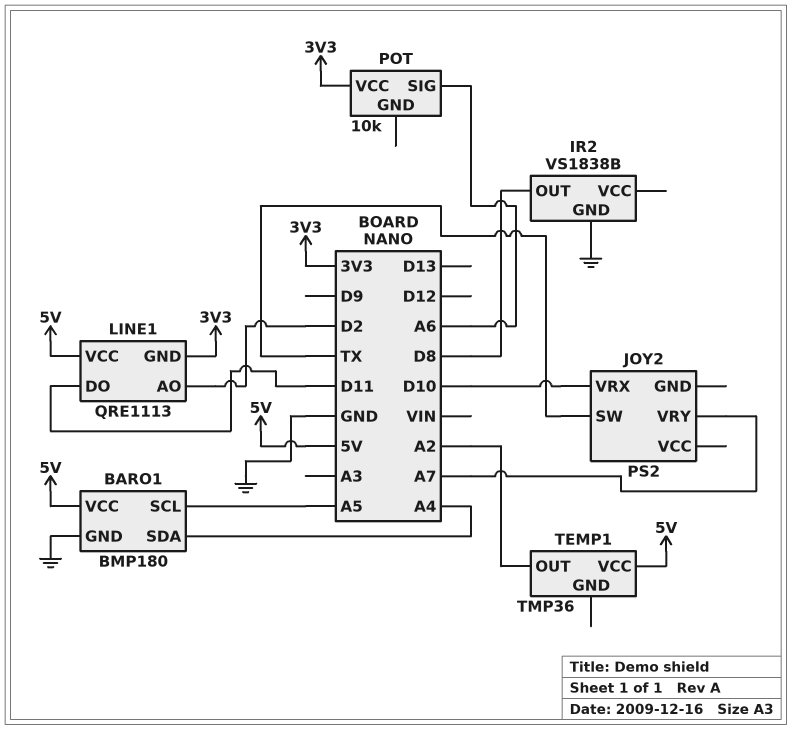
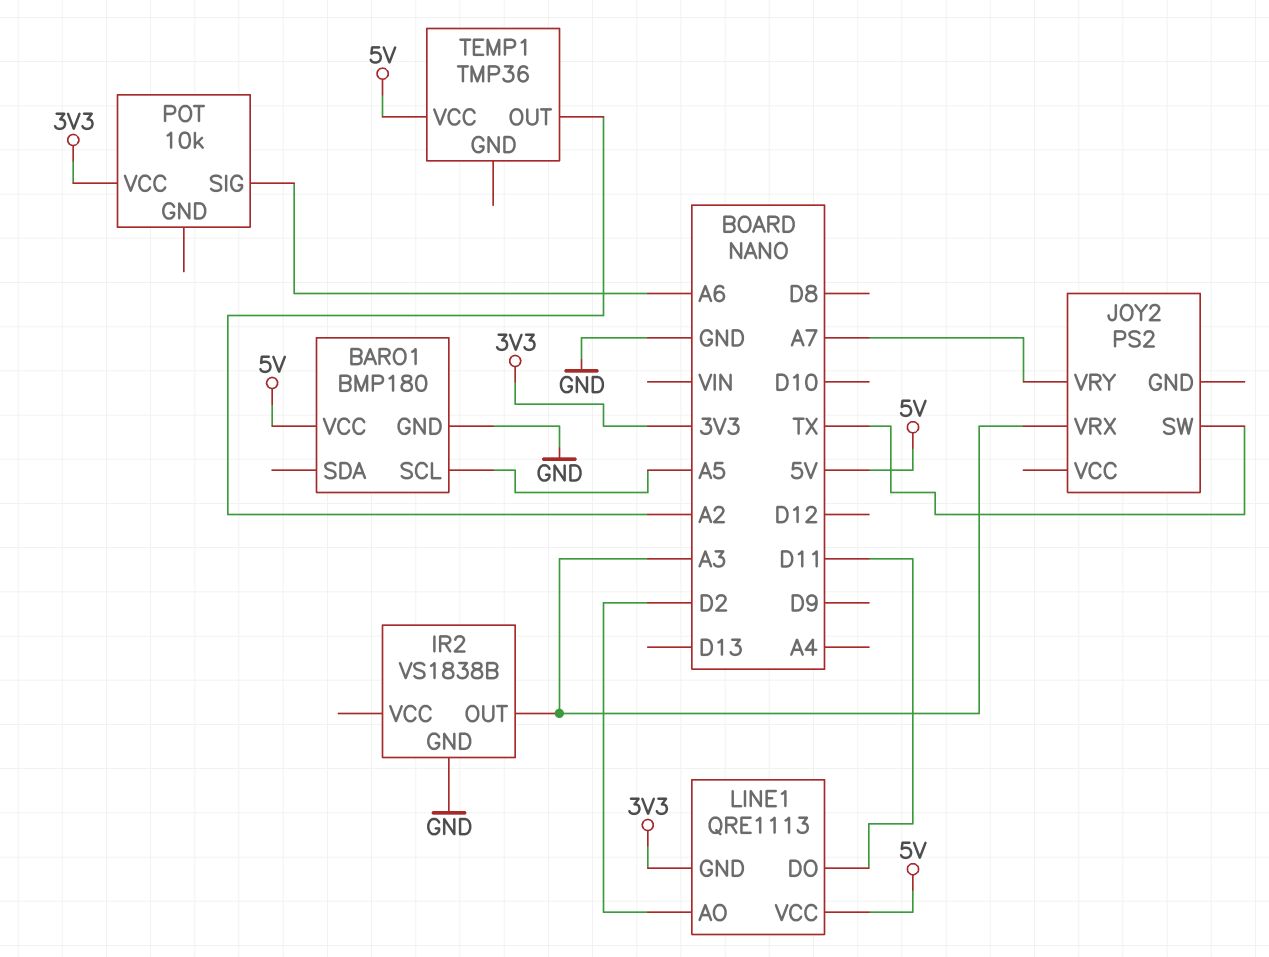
BARO1 pin SDA: A4 -> none
IR2 pin OUT: D8 -> A3
JOY2 pin VRX: D10 -> A3

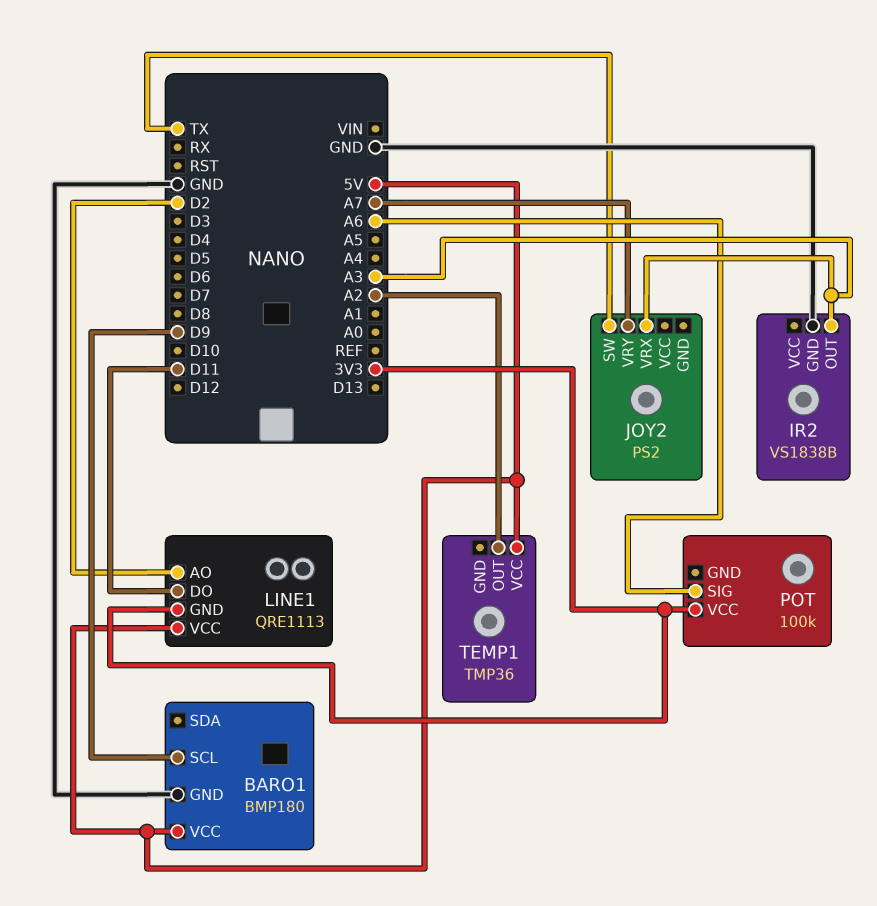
BARO1 pin SCL: A5 -> D9
POT: 10k -> 100k

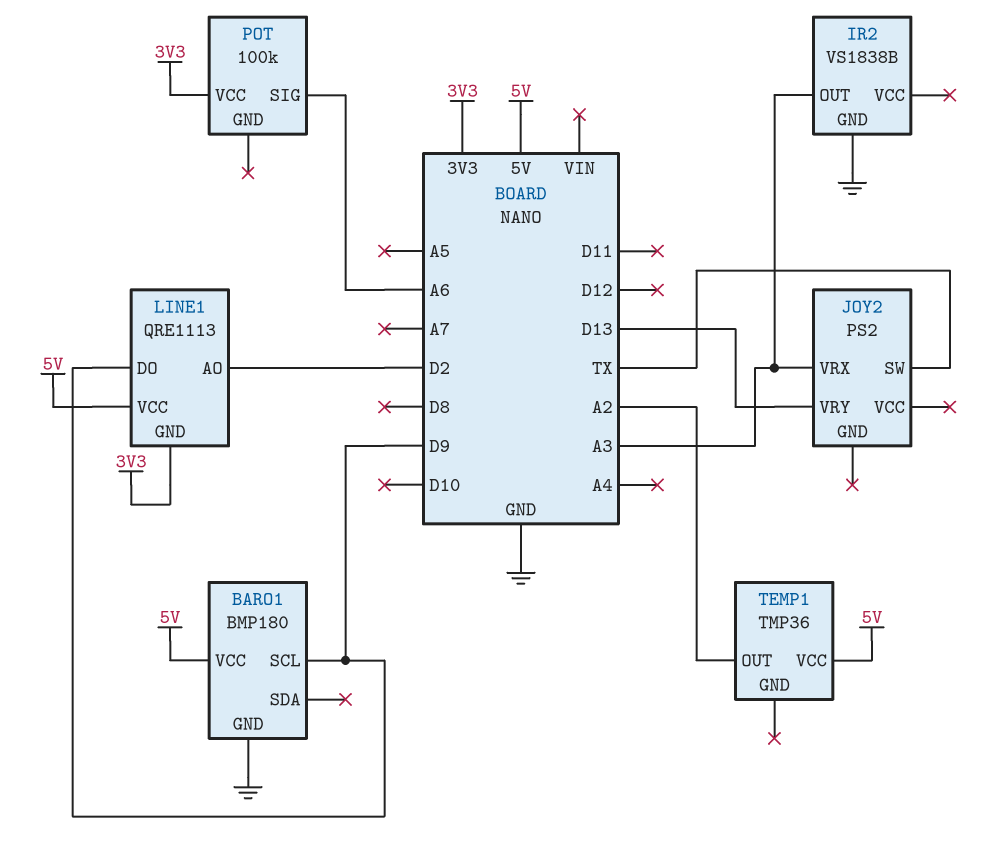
JOY2 pin VRY: A7 -> D13
LINE1 pin DO: D11 -> D9

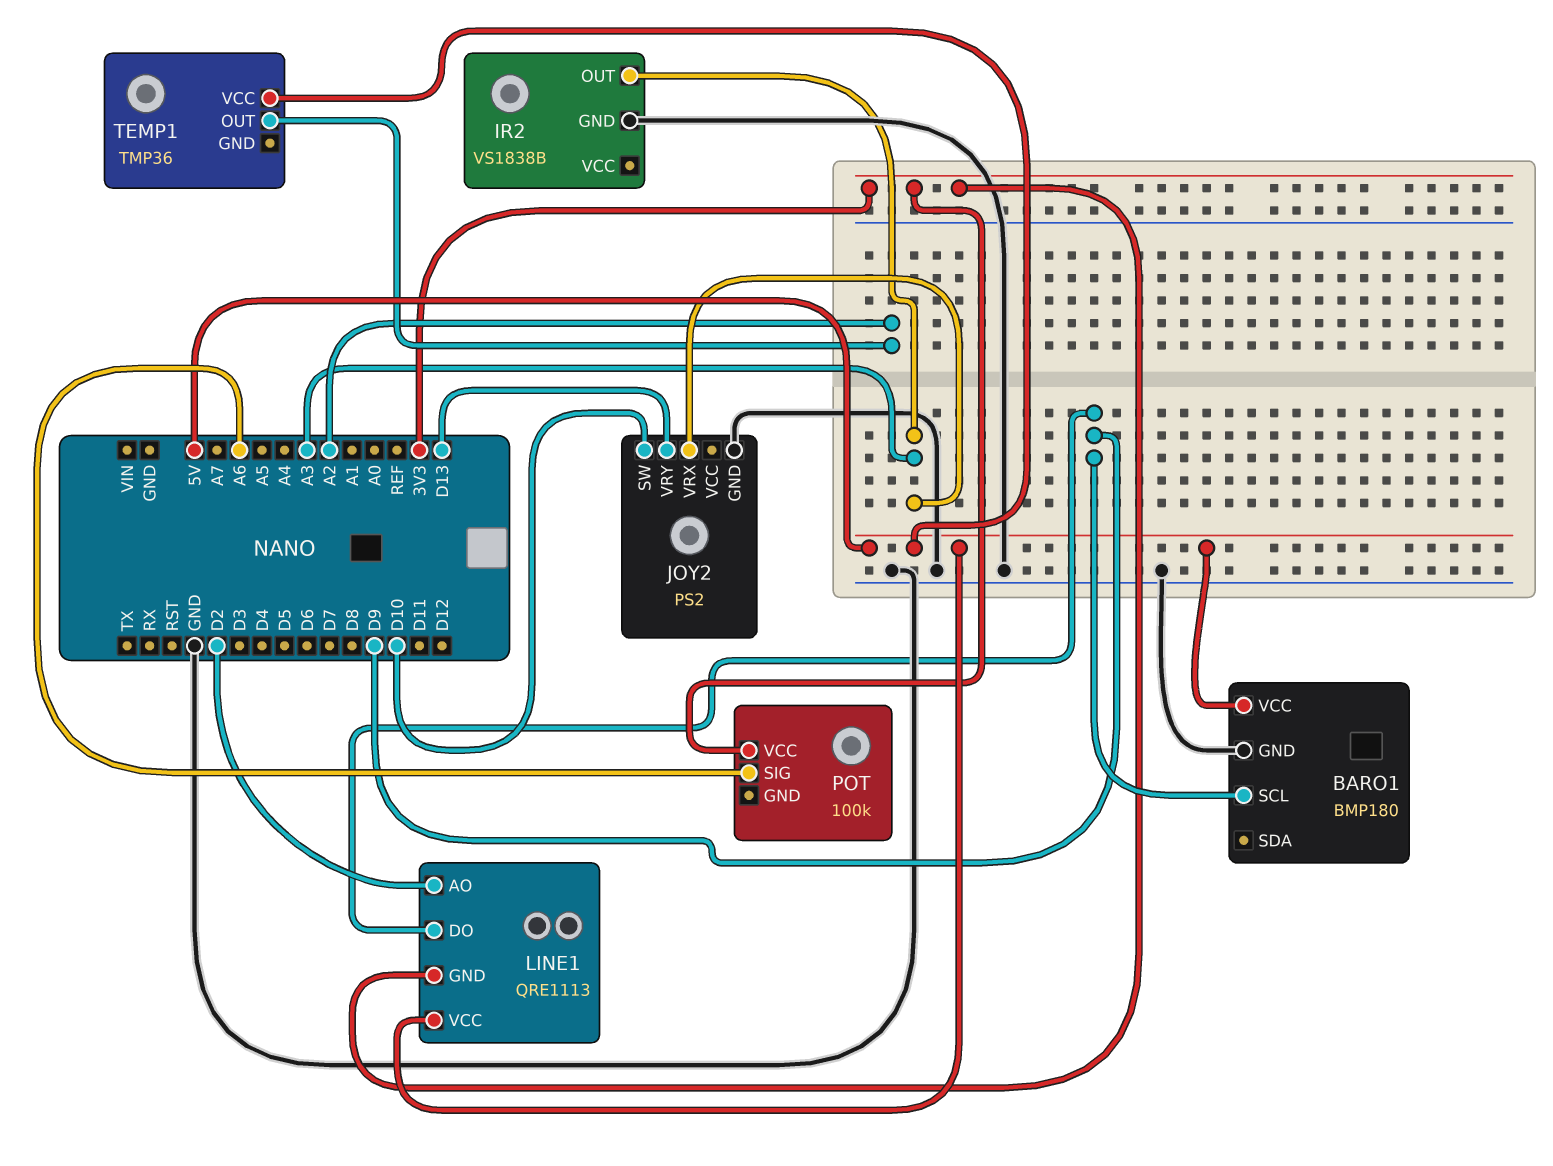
JOY2 pin GND: none -> GND
JOY2 pin SW: TX -> D10

